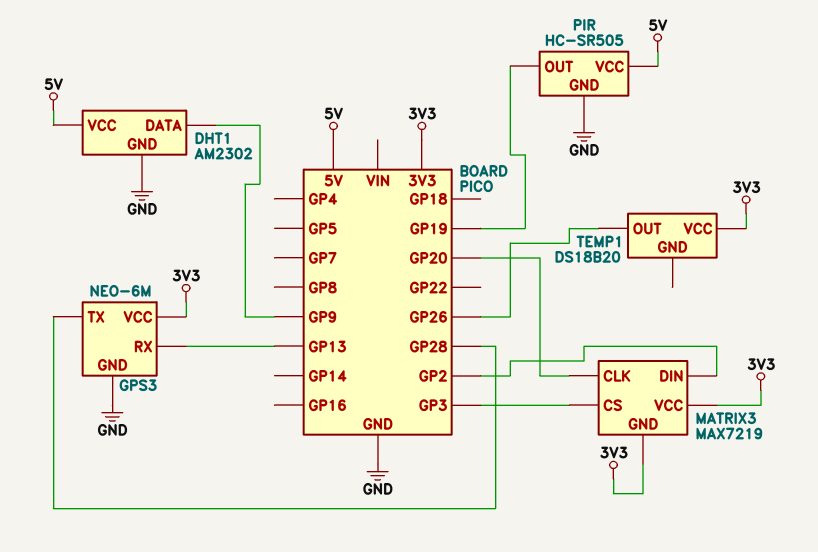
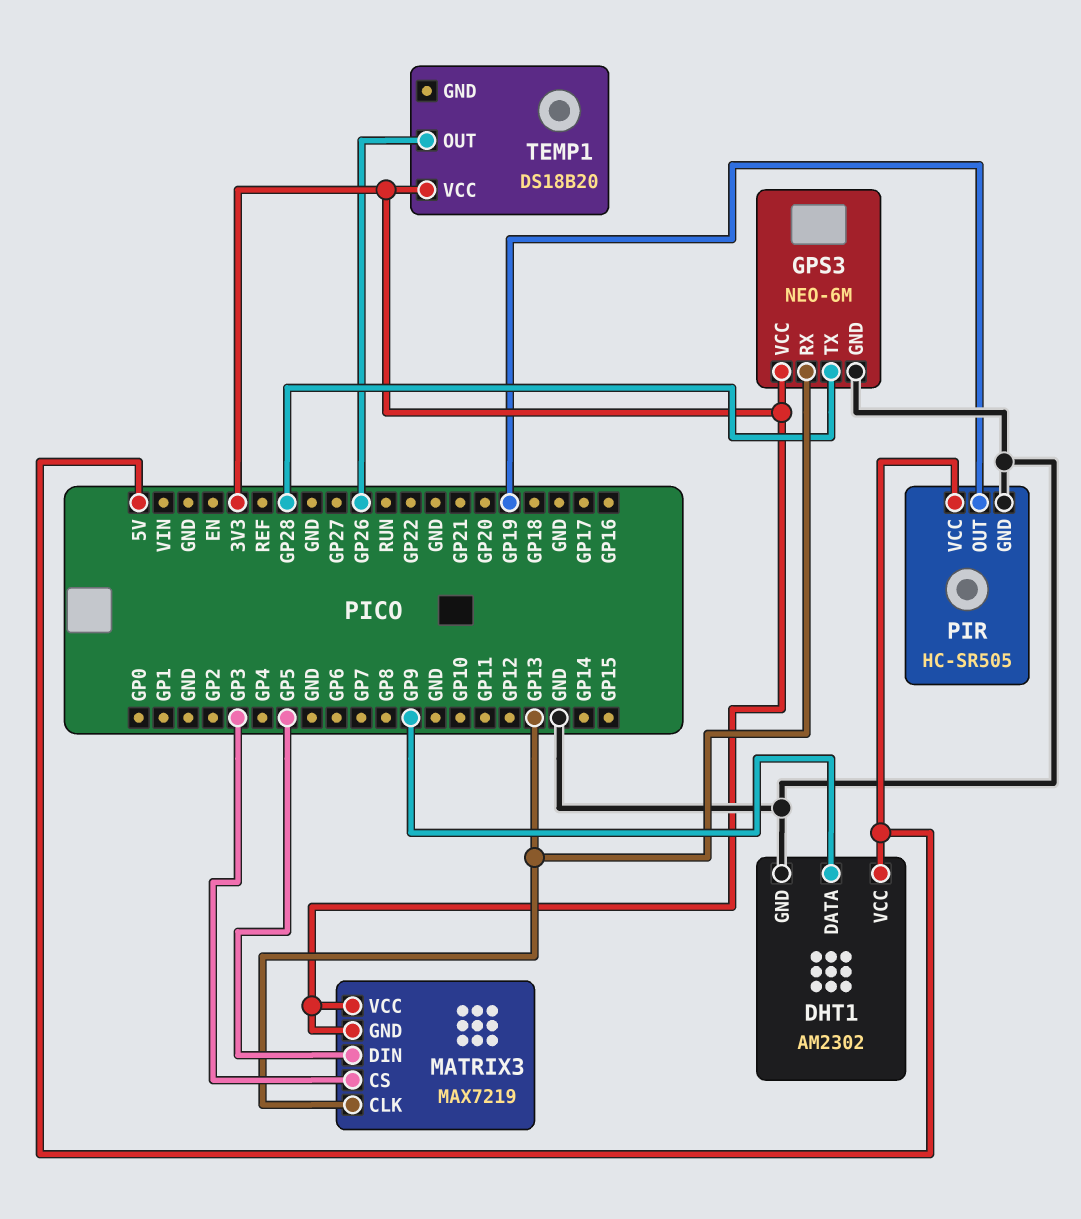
MATRIX3 pin CLK: GP20 -> GP13
MATRIX3 pin DIN: GP2 -> GP5

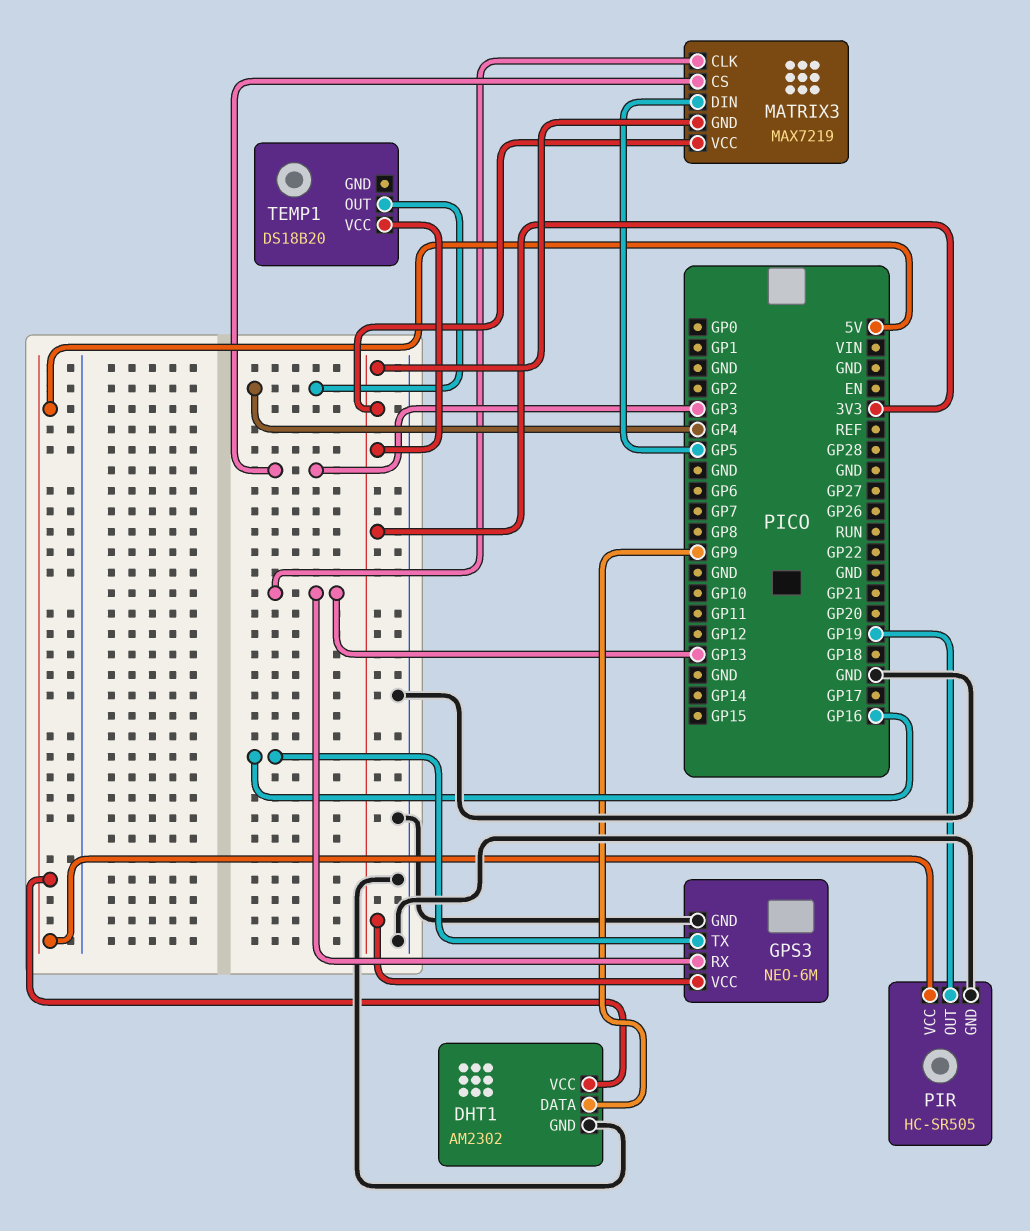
GPS3 pin TX: GP28 -> GP16
TEMP1 pin OUT: GP26 -> GP4

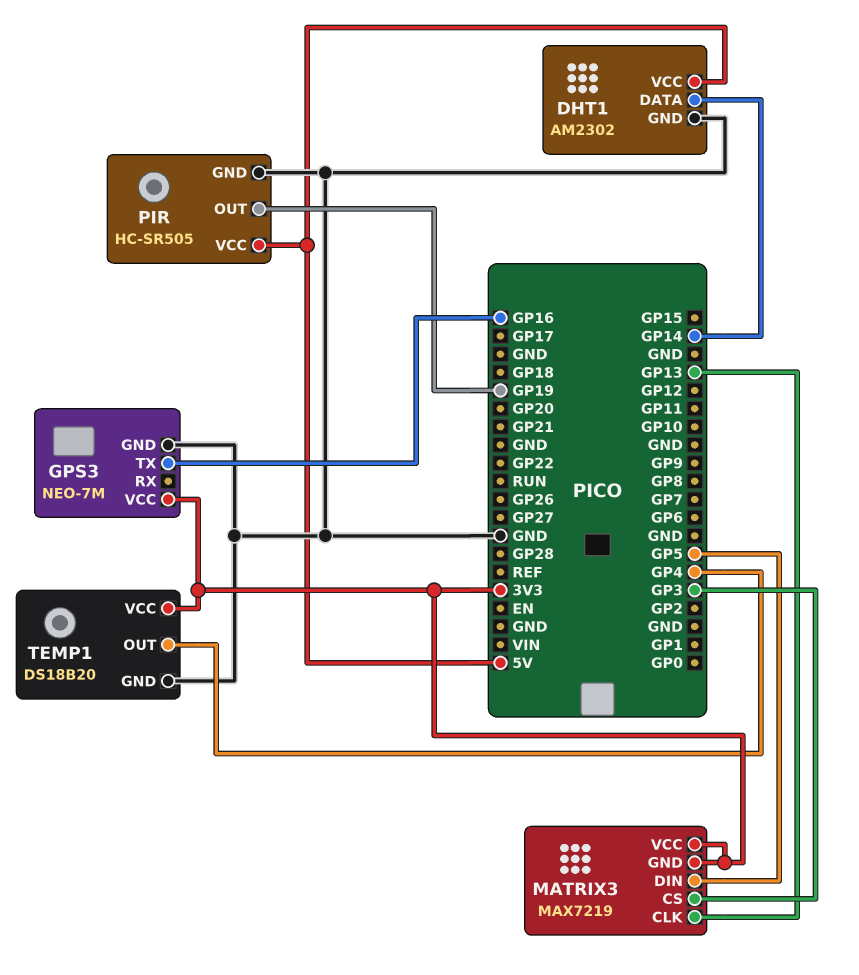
DHT1 pin DATA: GP9 -> GP14
GPS3: NEO-6M -> NEO-7M
GPS3 pin RX: GP13 -> none
TEMP1 pin GND: none -> GND

